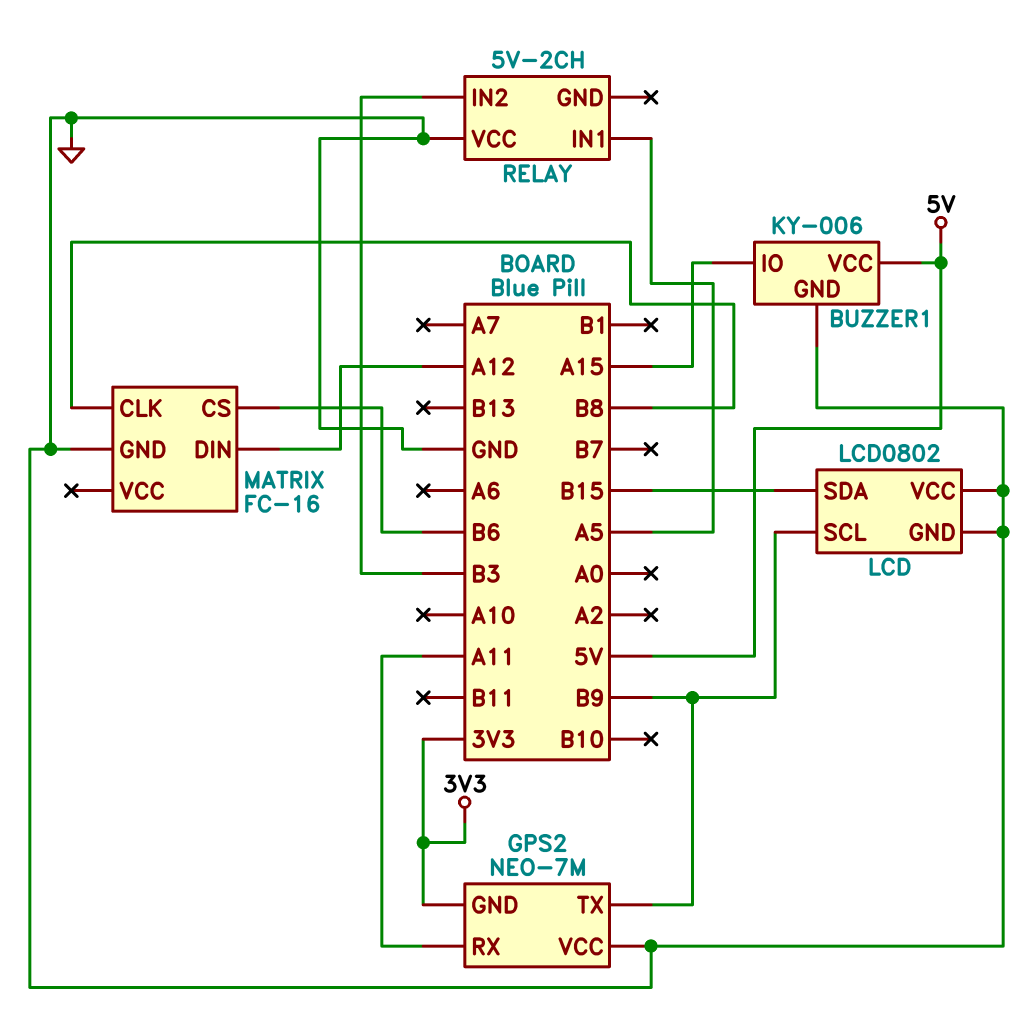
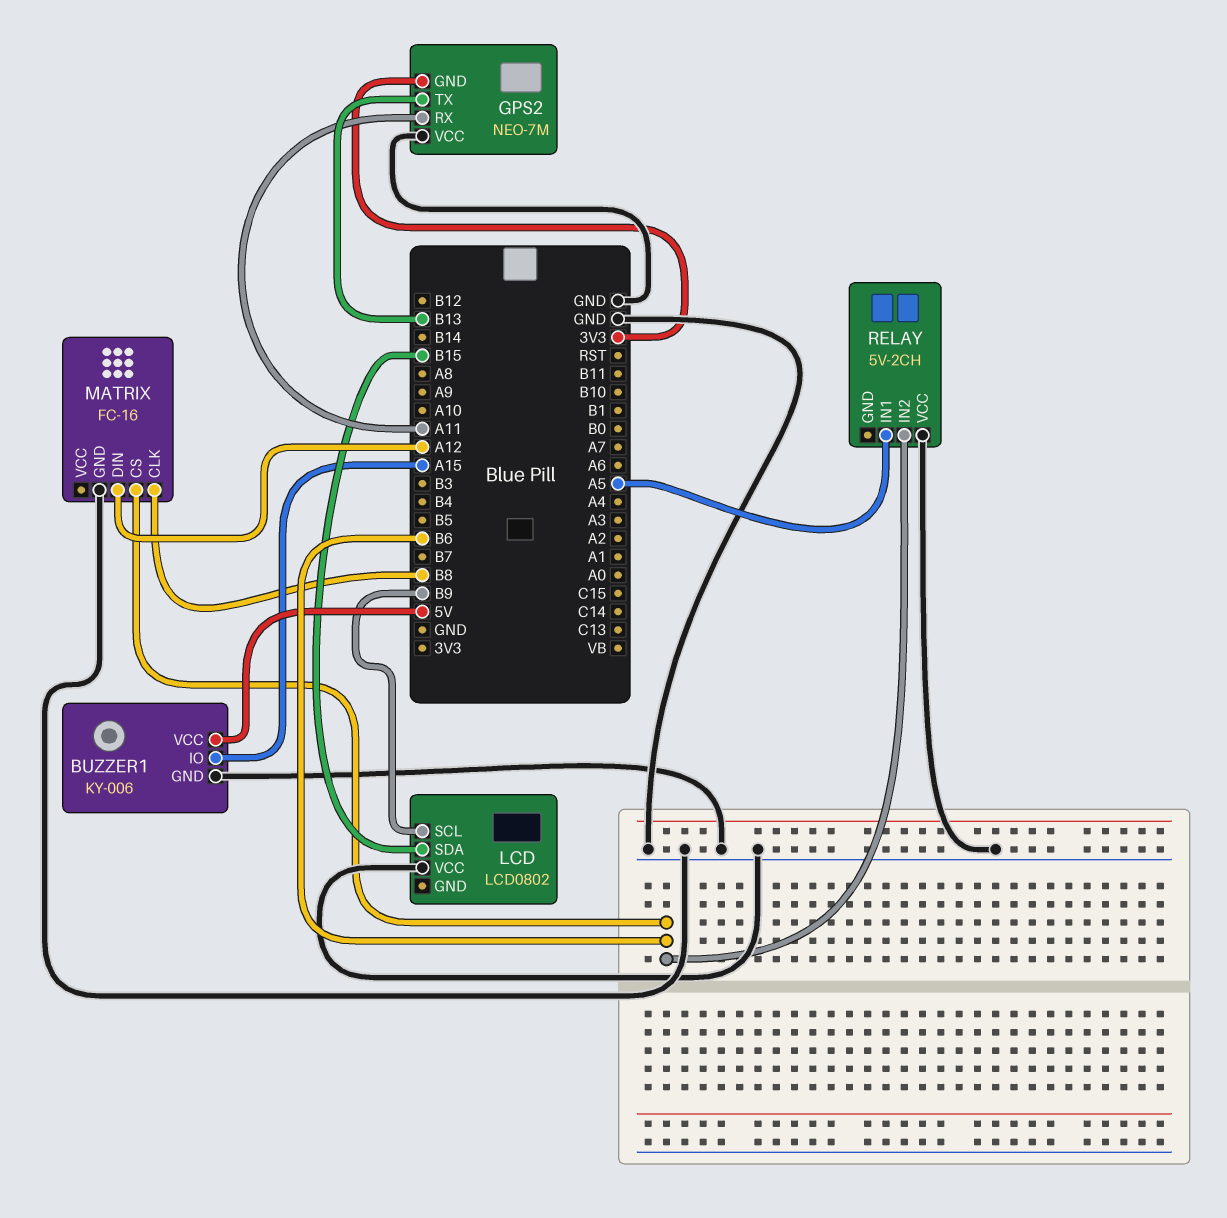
GPS2 pin TX: B9 -> B13
LCD pin GND: GND -> none
RELAY pin IN2: B3 -> B6

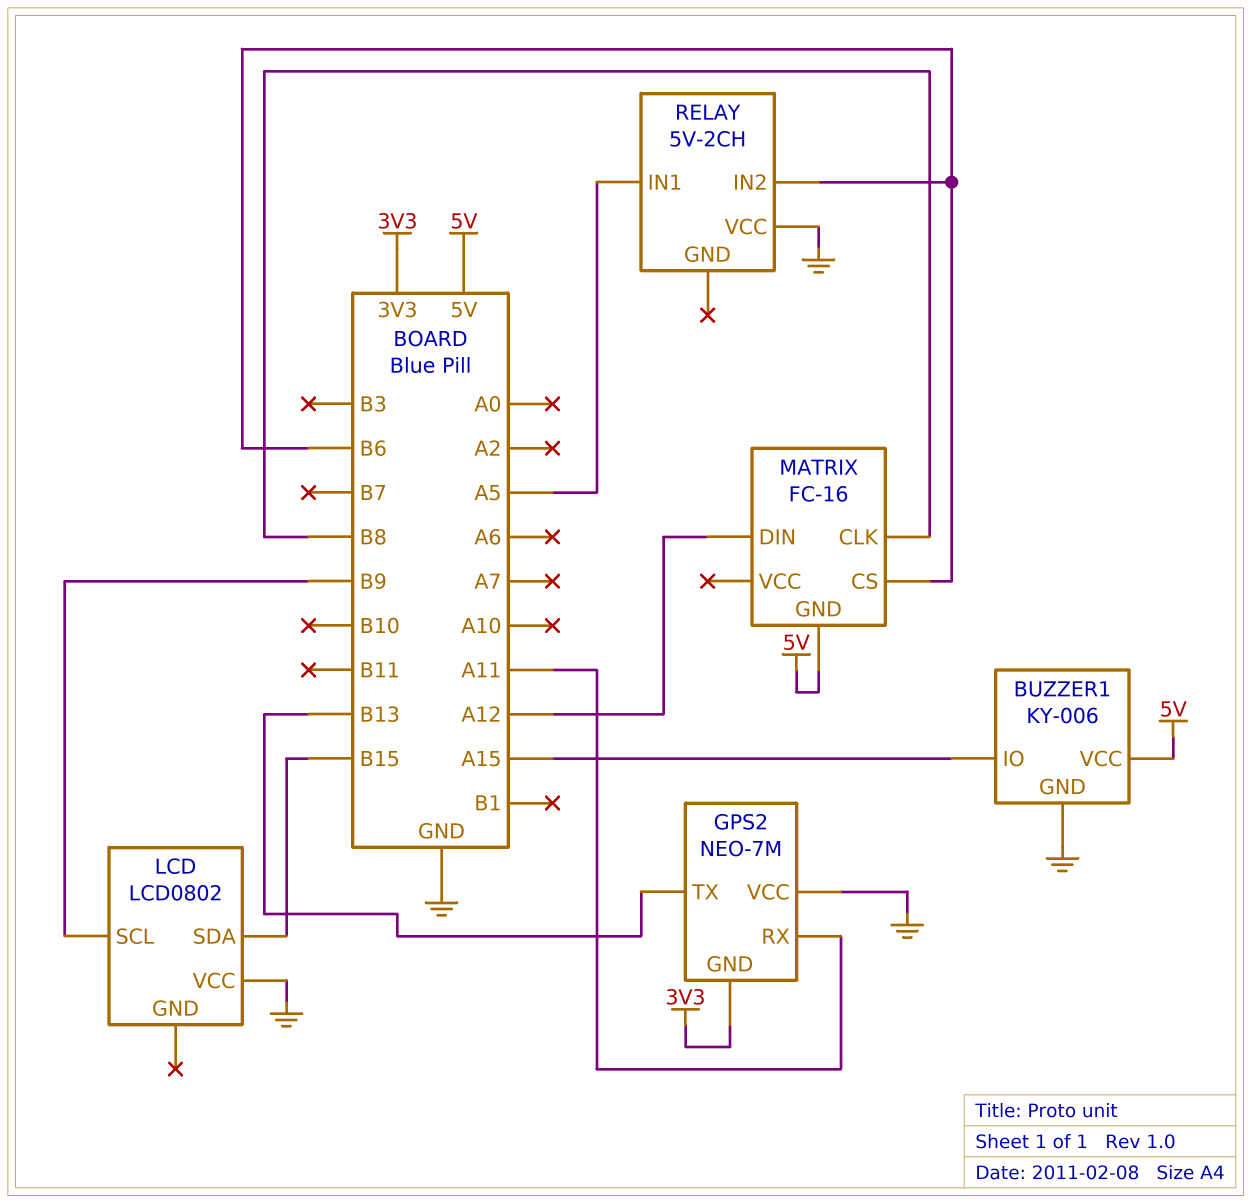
MATRIX pin GND: GND -> 5V

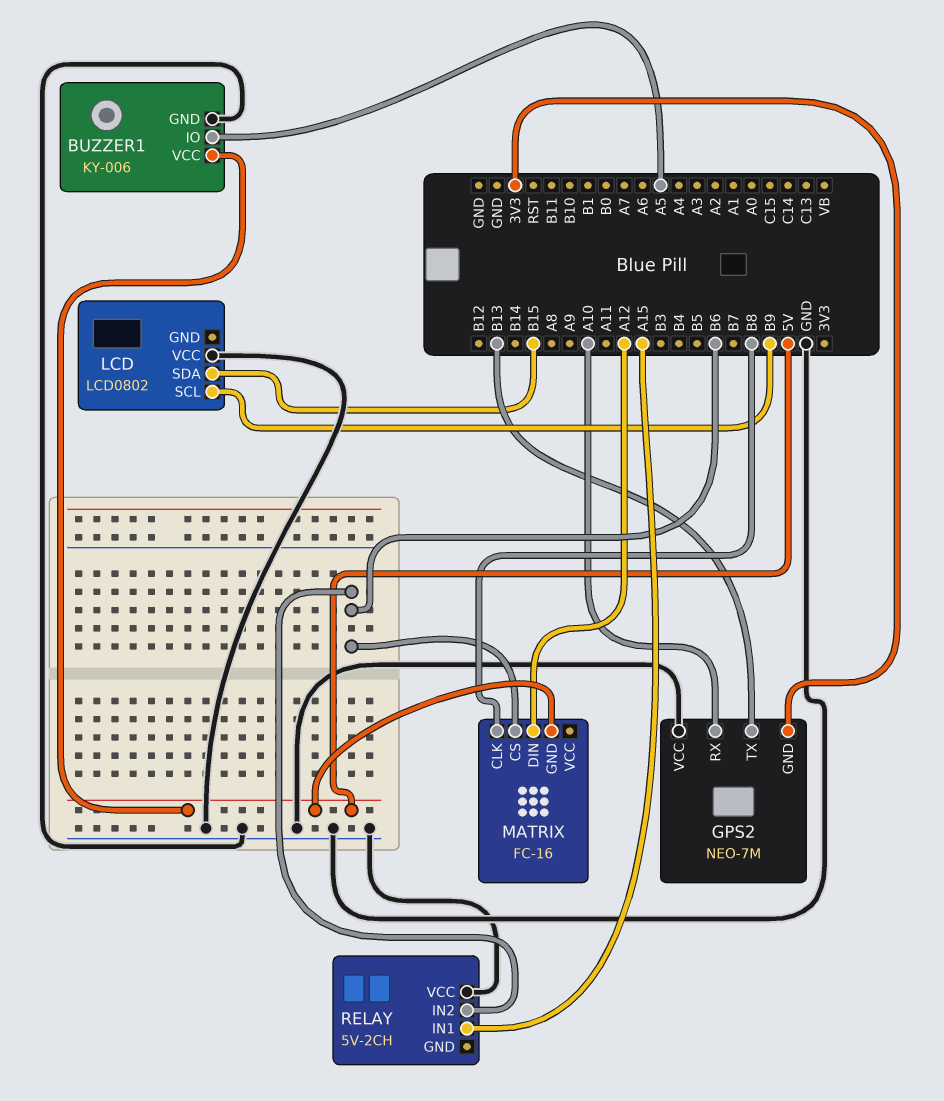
BUZZER1 pin IO: A15 -> A5
GPS2 pin RX: A11 -> A10
RELAY pin IN1: A5 -> A15

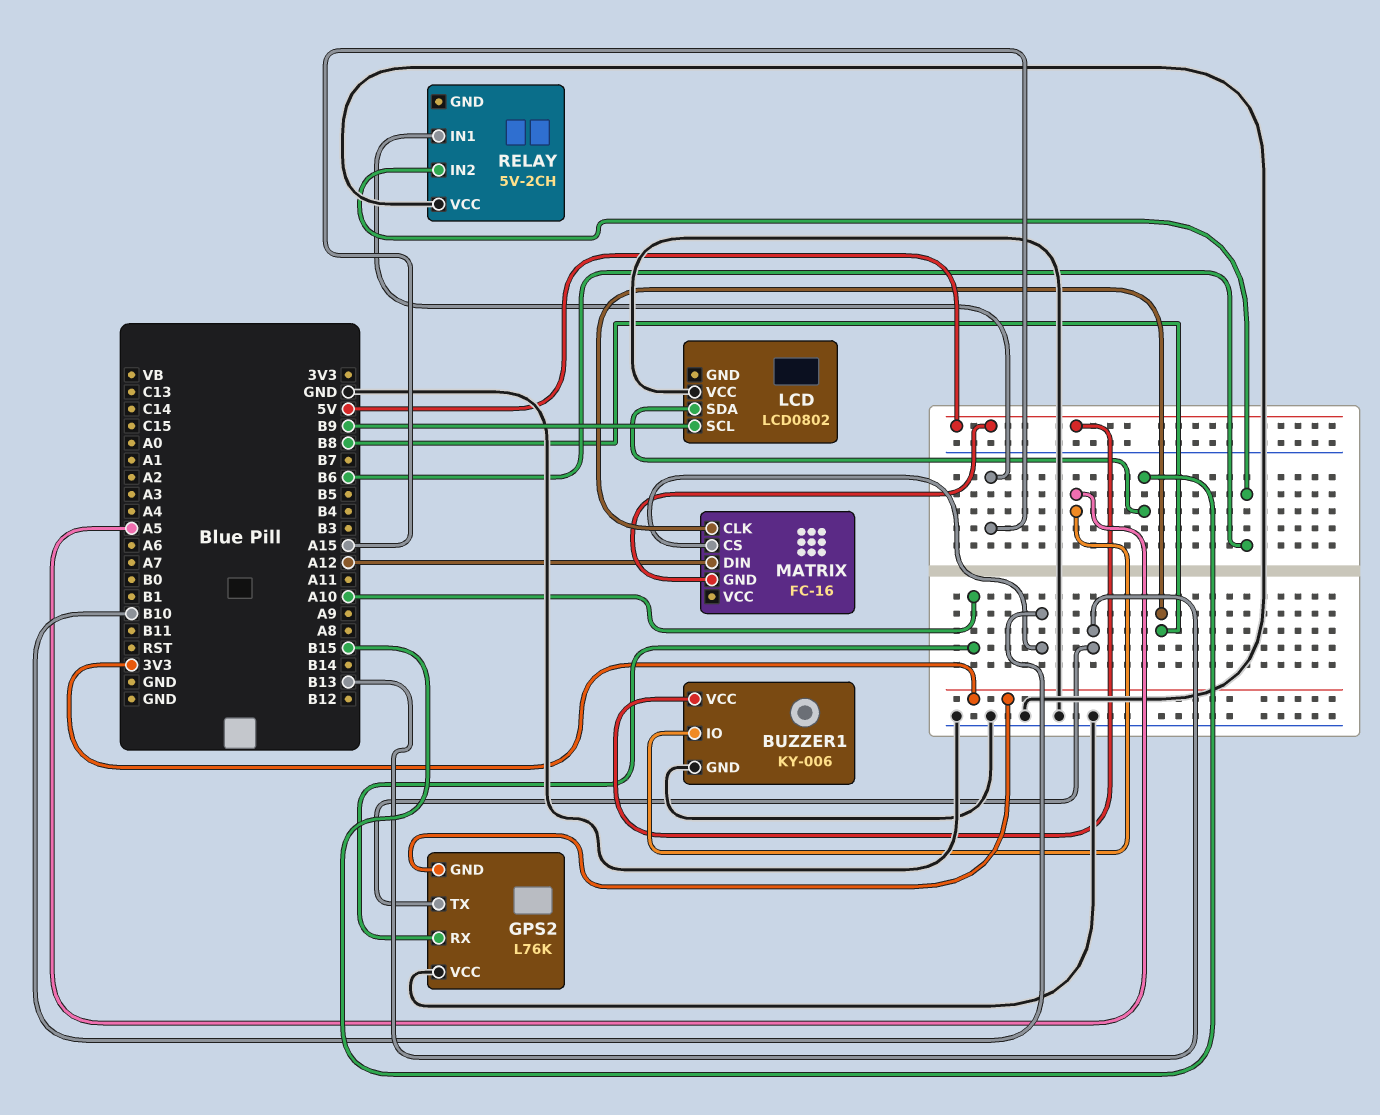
GPS2: NEO-7M -> L76K
MATRIX pin CS: B6 -> B10

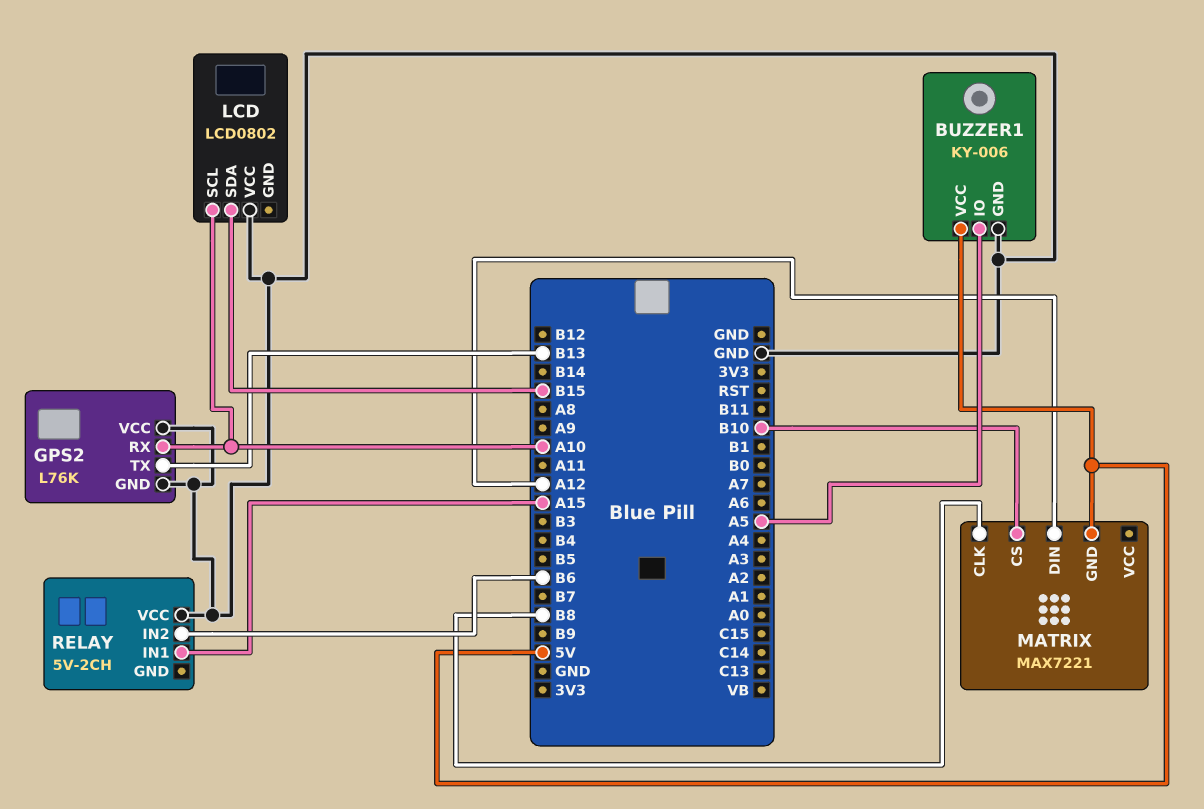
GPS2 pin GND: 3V3 -> GND
LCD pin SCL: B9 -> A10
MATRIX: FC-16 -> MAX7221

